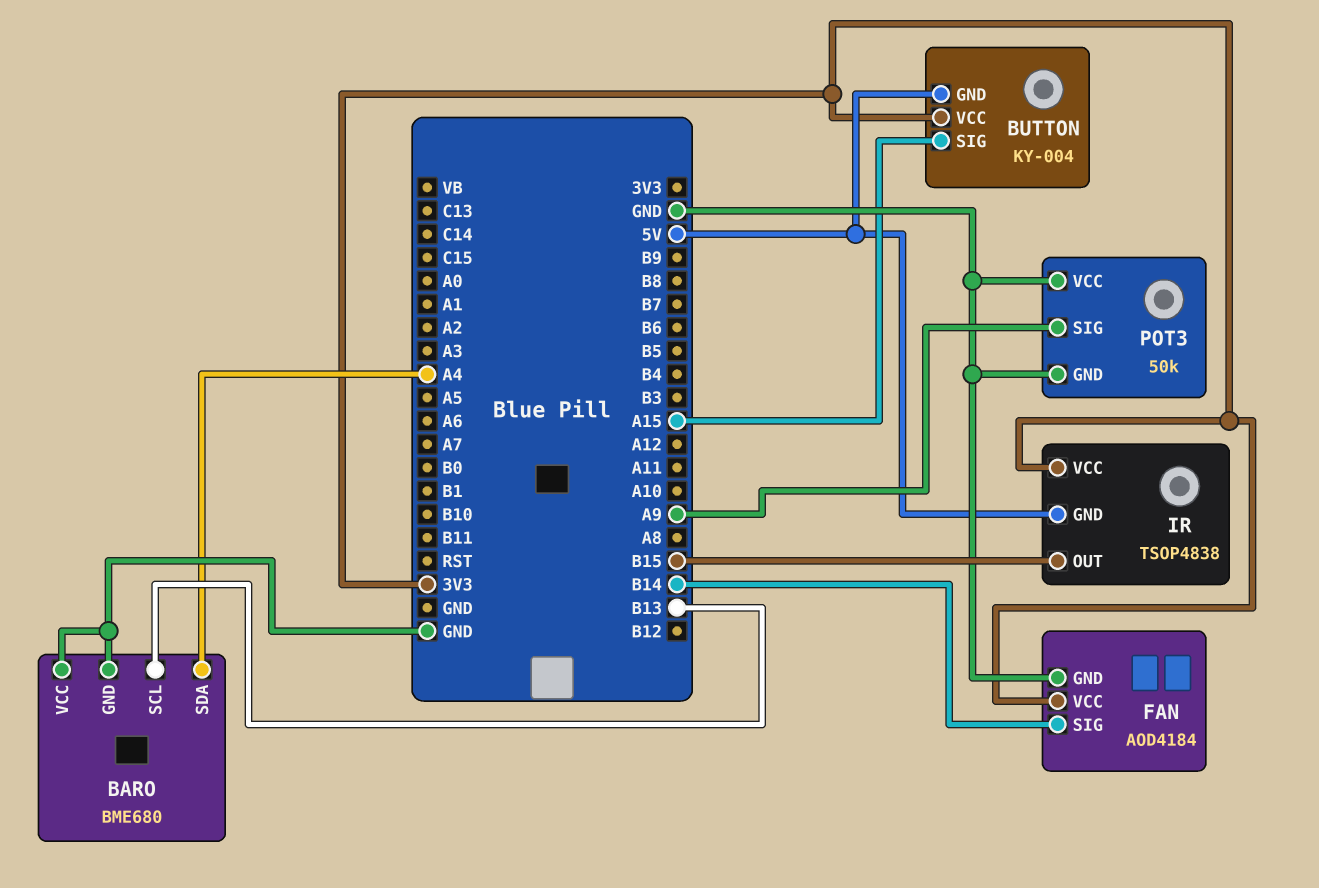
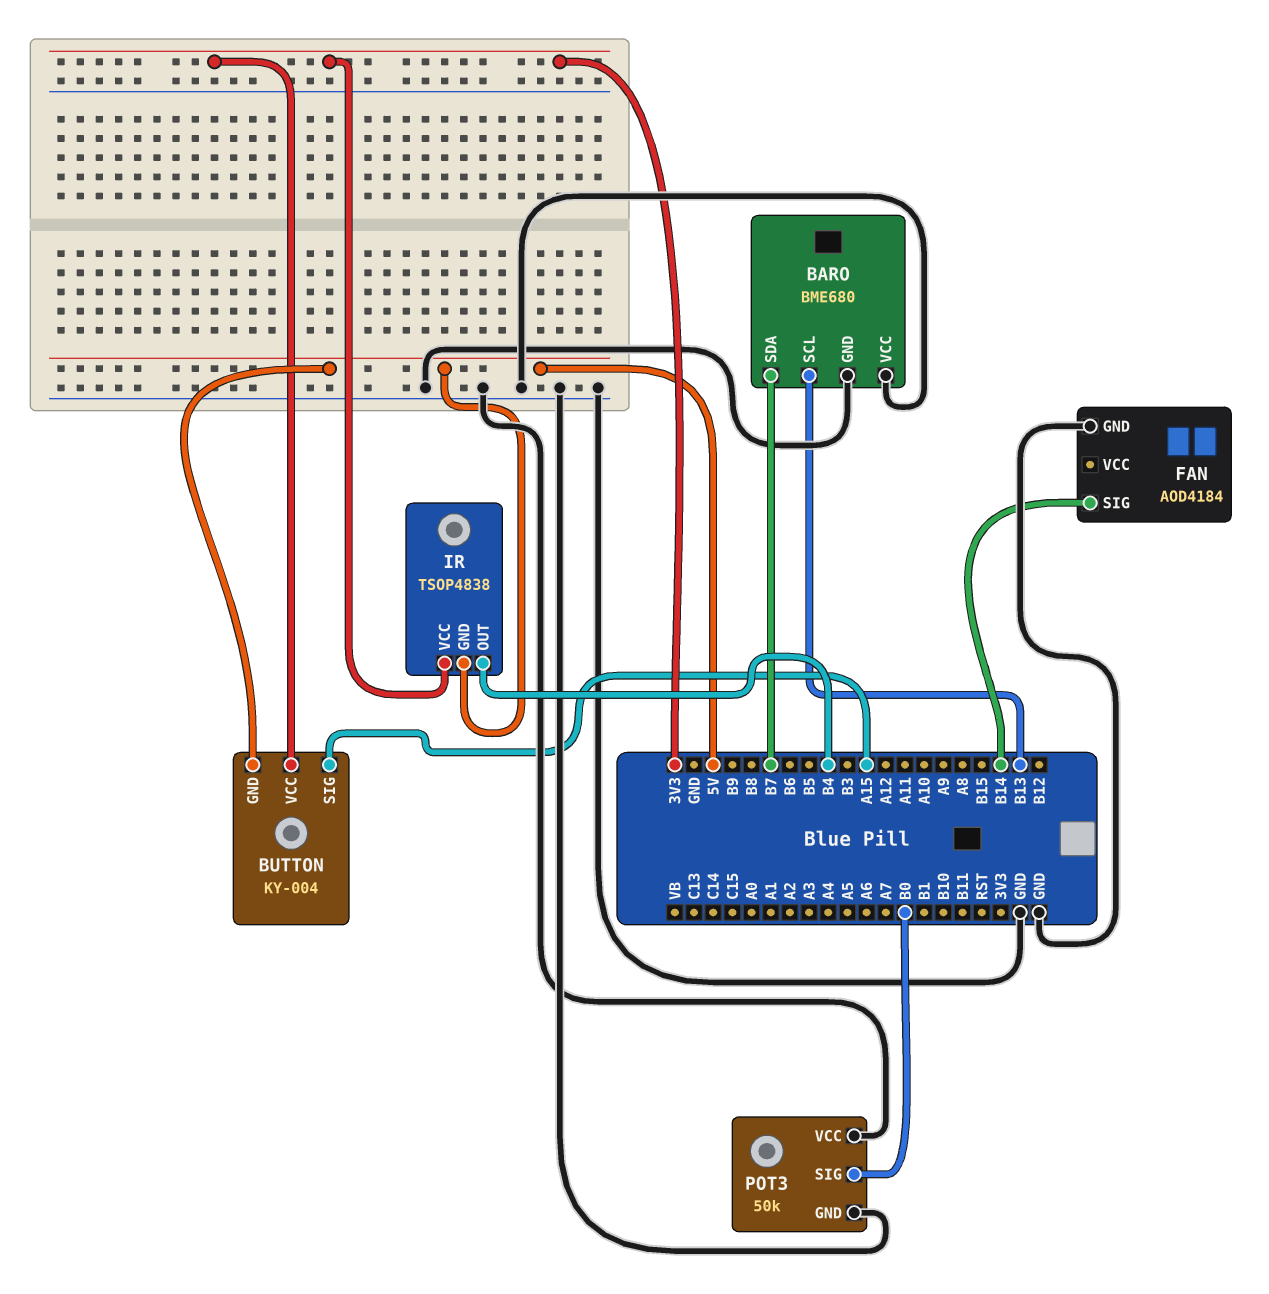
BARO pin SDA: A4 -> B7
FAN pin VCC: 3V3 -> none
IR pin OUT: B15 -> B4
POT3 pin SIG: A9 -> B0

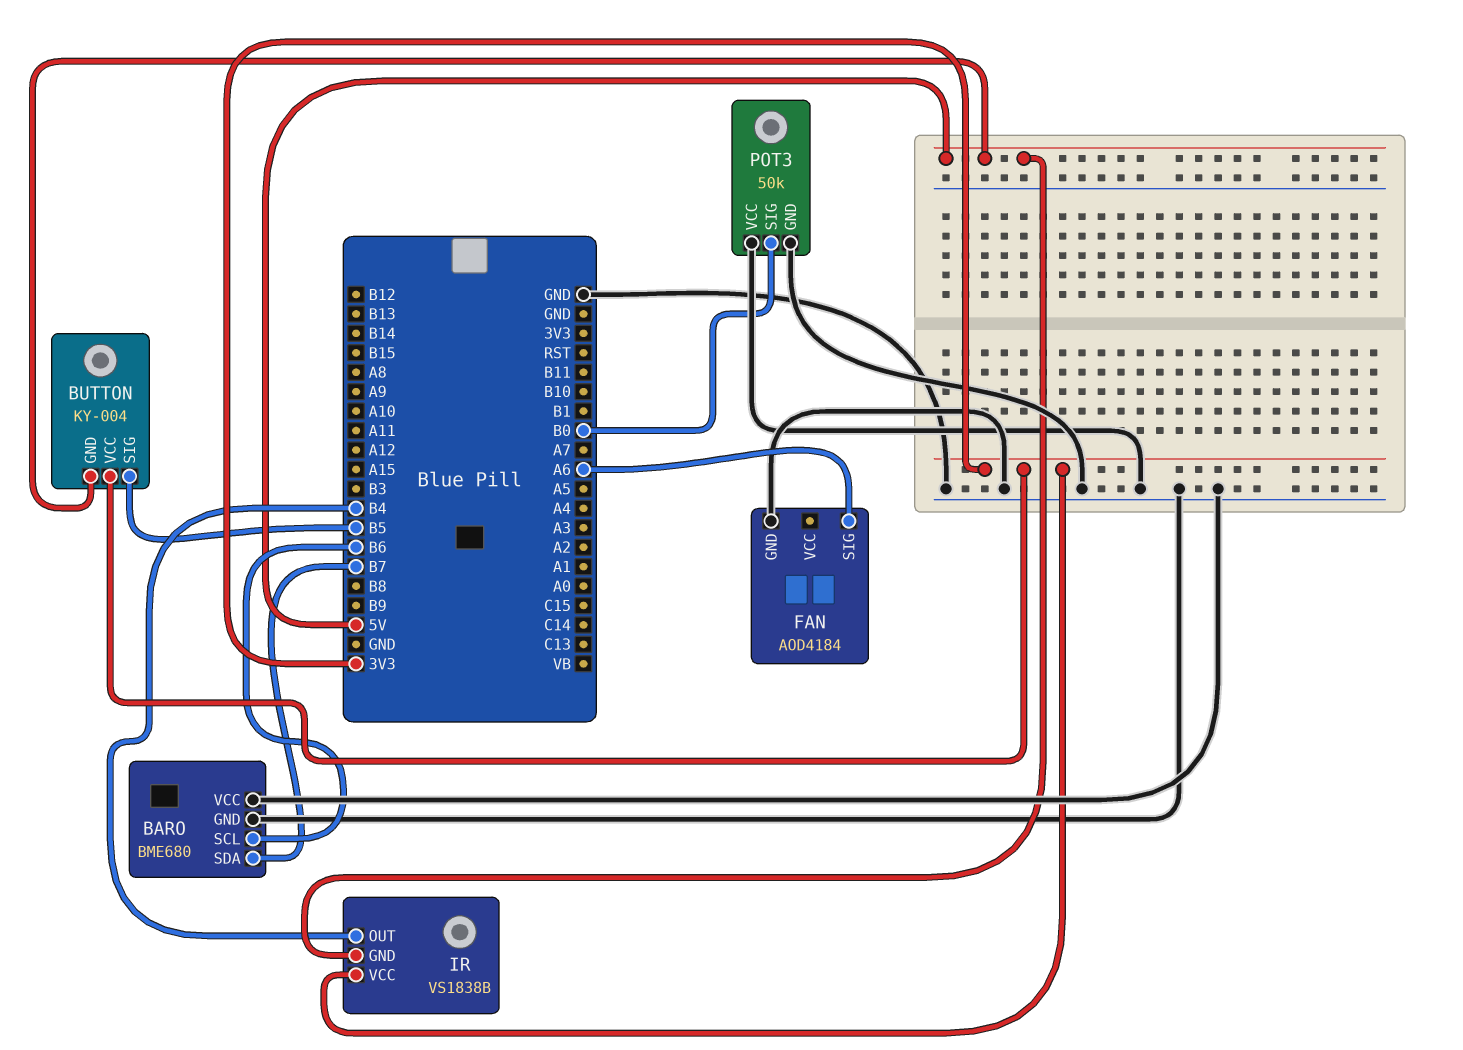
BARO pin SCL: B13 -> B6
BUTTON pin SIG: A15 -> B5
FAN pin SIG: B14 -> A6
IR: TSOP4838 -> VS1838B

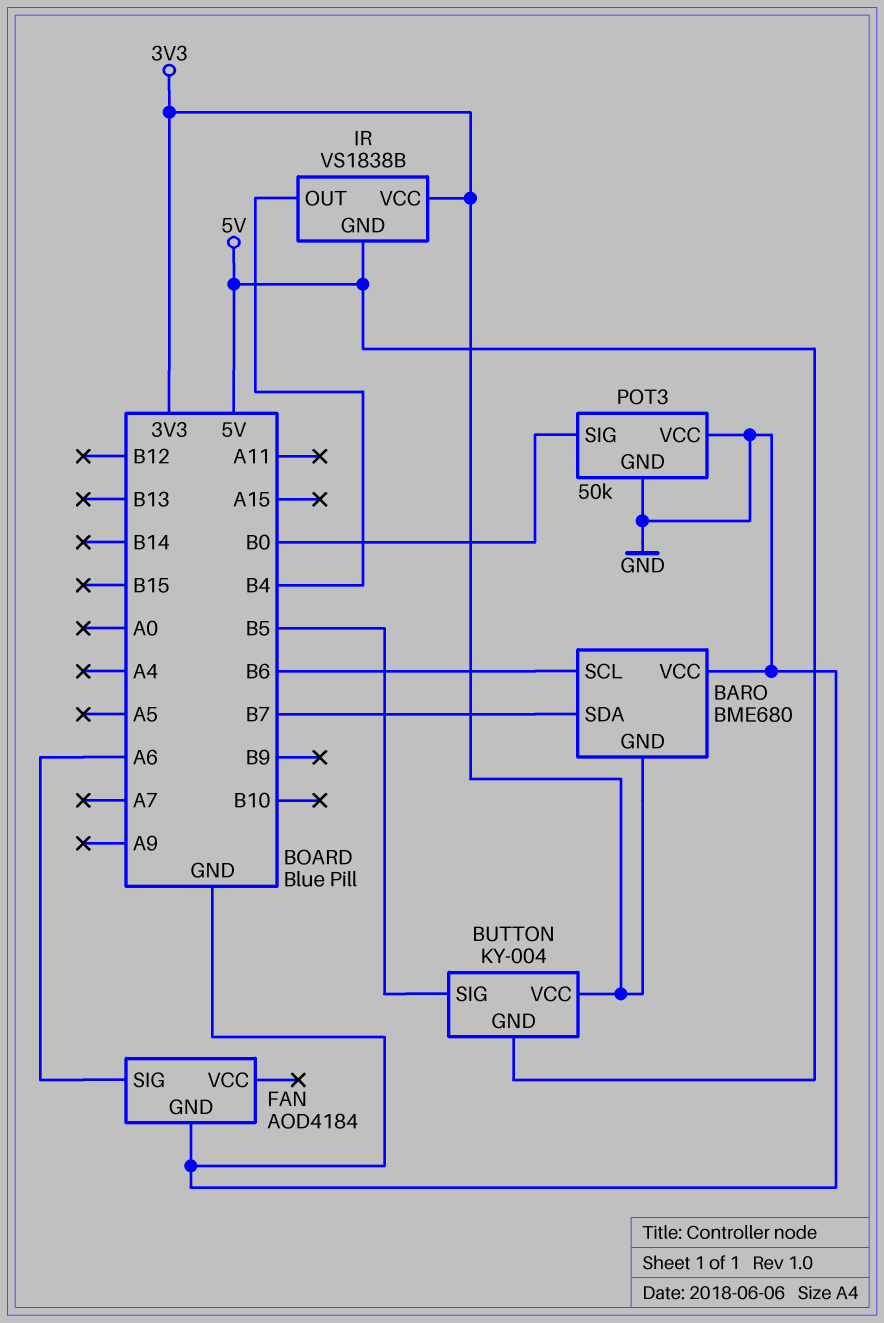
BARO pin GND: GND -> 3V3

